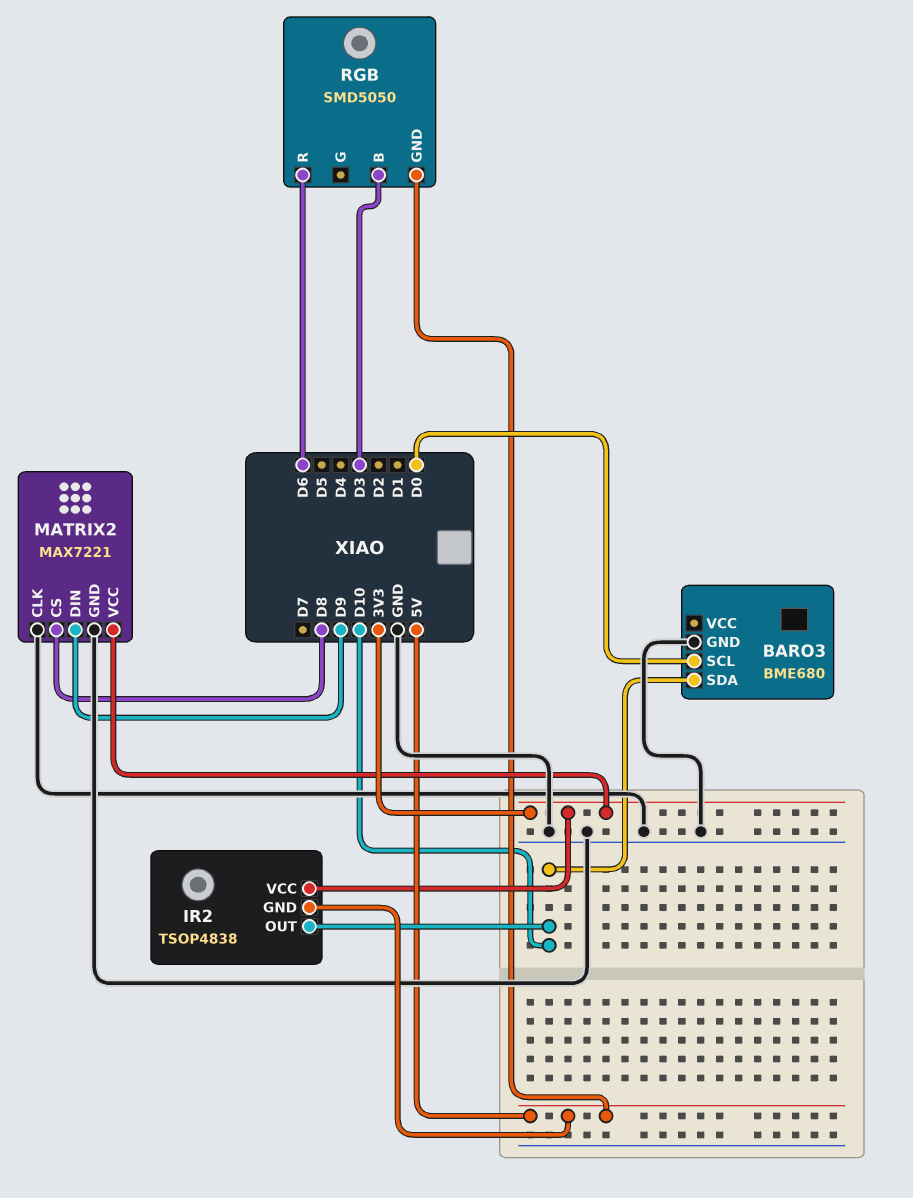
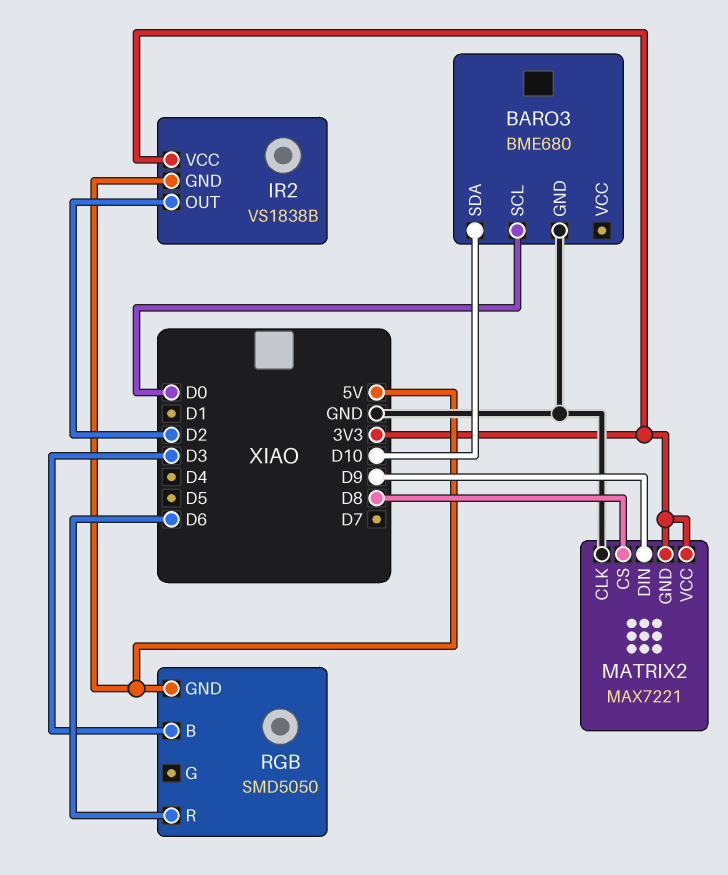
IR2: TSOP4838 -> VS1838B
IR2 pin OUT: D10 -> D2
MATRIX2 pin GND: GND -> 3V3

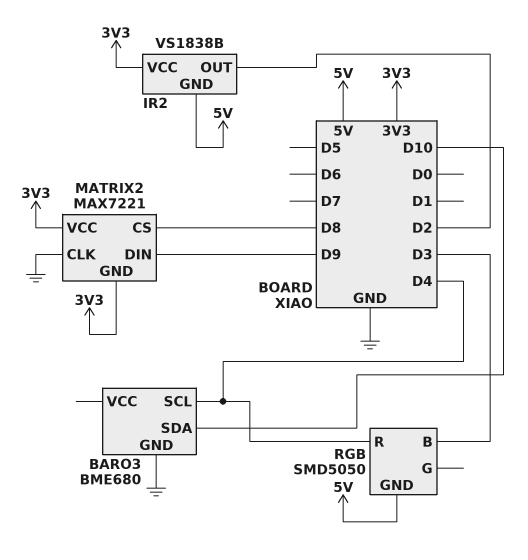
BARO3 pin SCL: D0 -> D4
RGB pin R: D6 -> D4

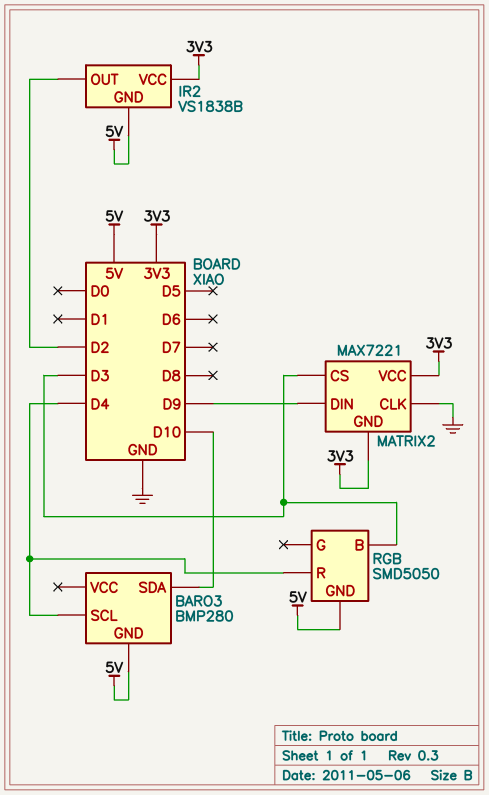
BARO3: BME680 -> BMP280
BARO3 pin GND: GND -> 5V
MATRIX2 pin CS: D8 -> D3

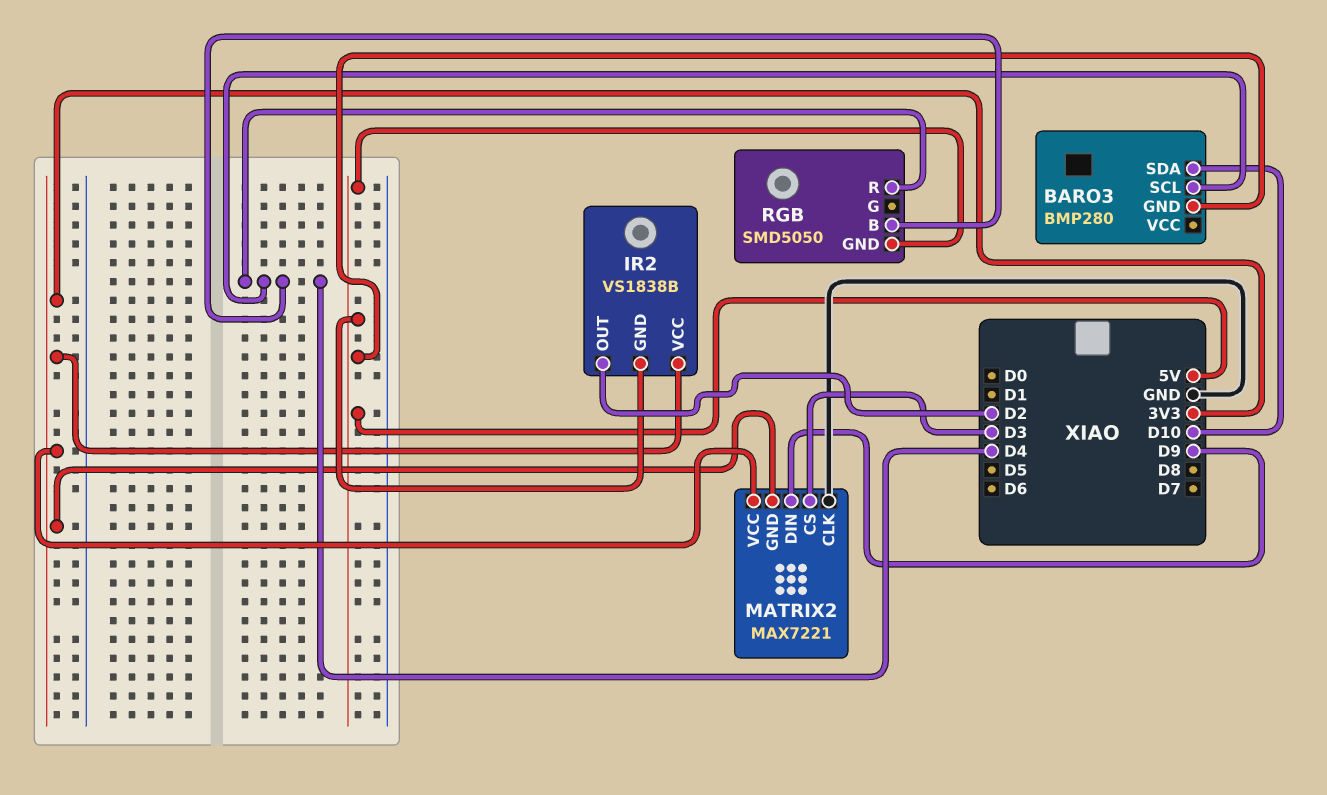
RGB pin B: D3 -> D4

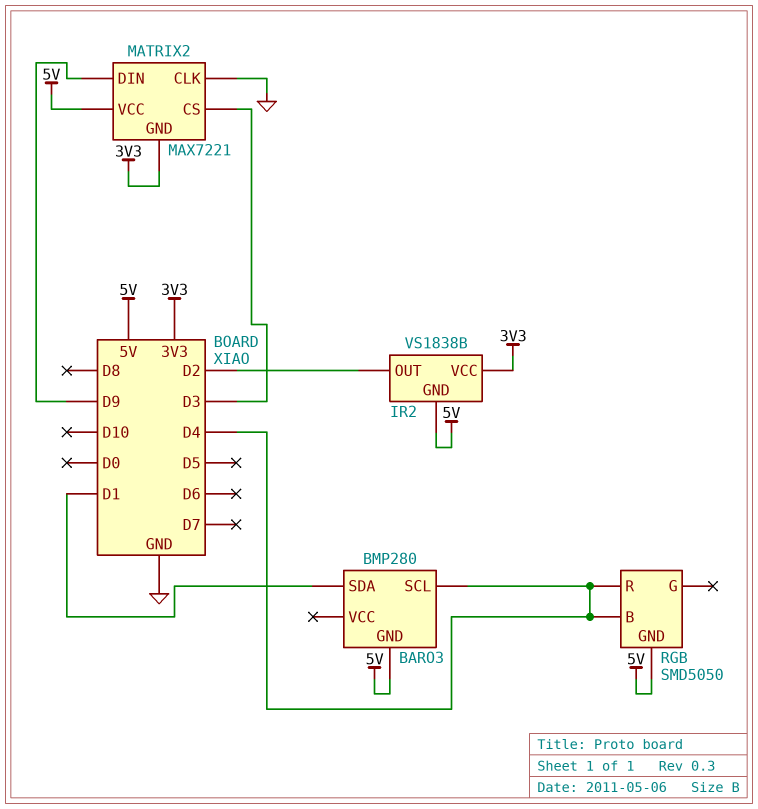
BARO3 pin SDA: D10 -> D1
MATRIX2 pin VCC: 3V3 -> 5V

